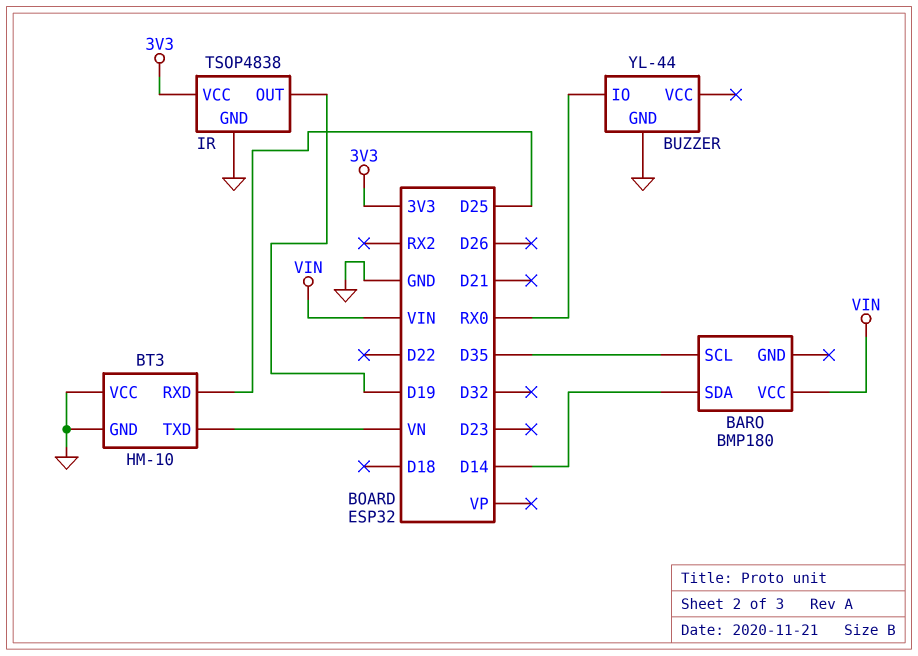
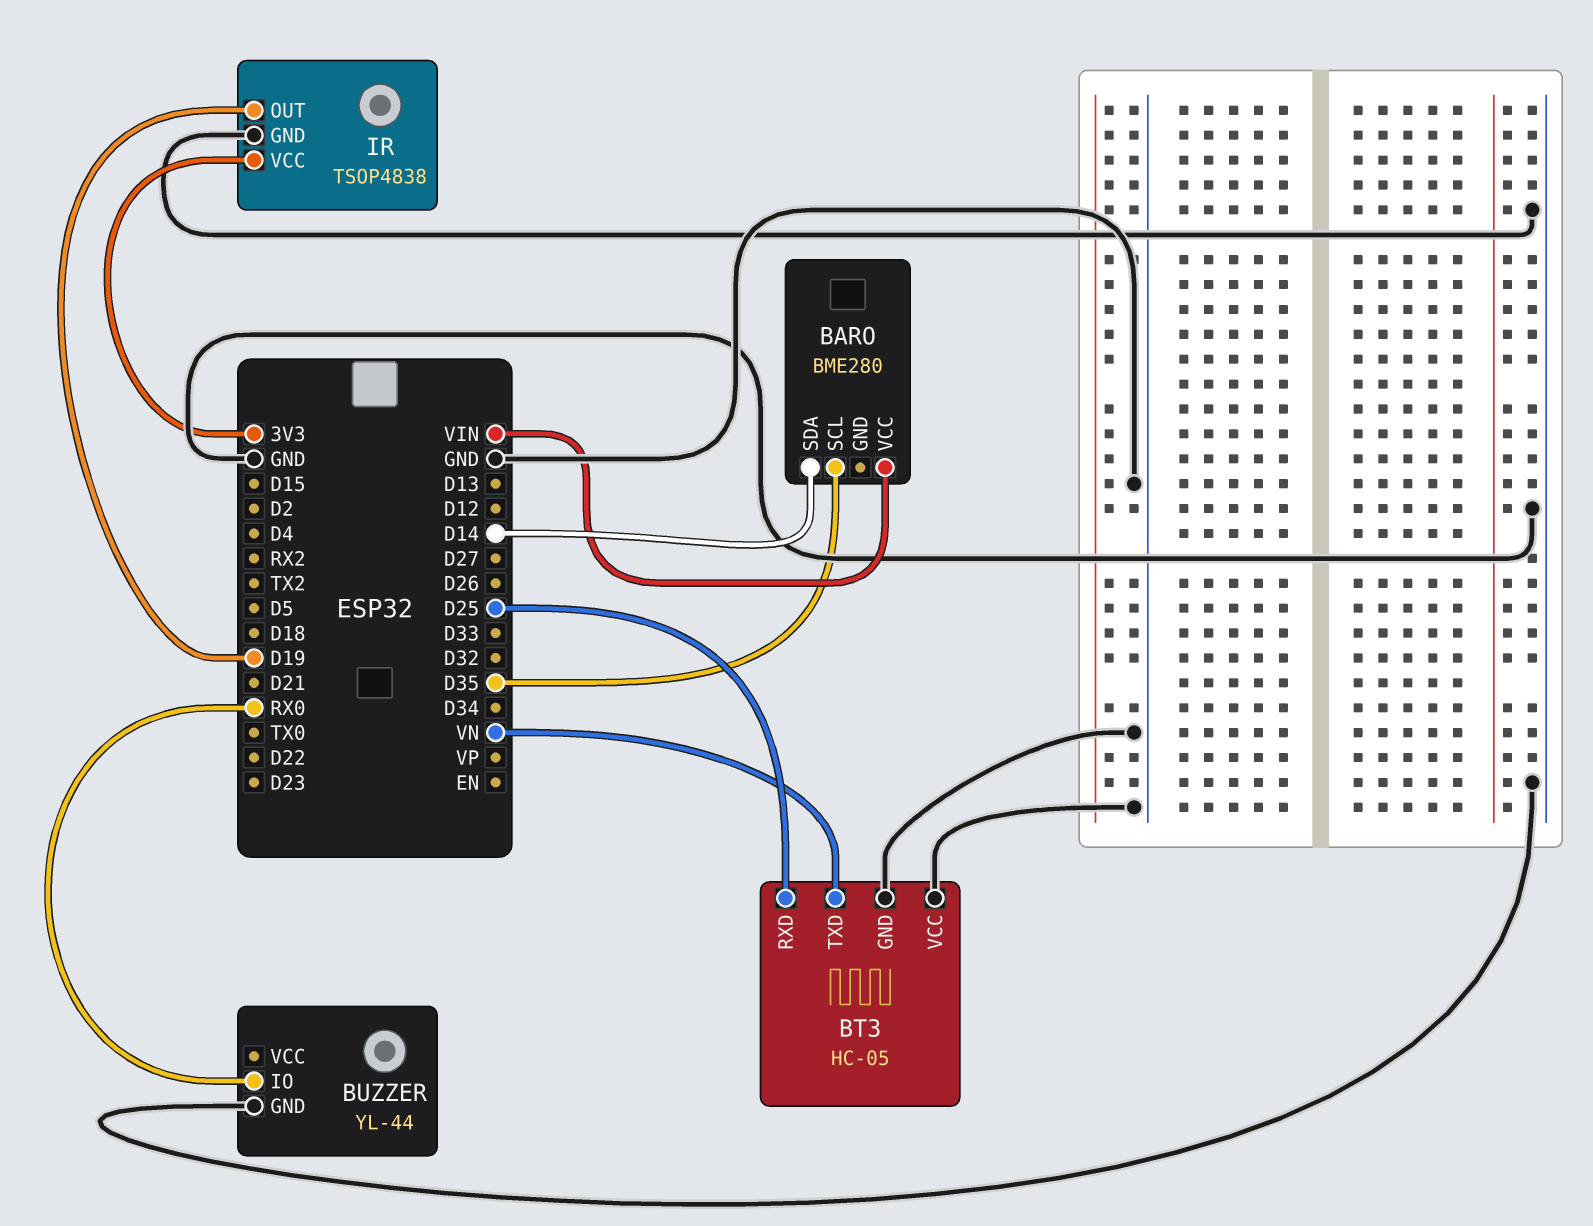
BARO: BMP180 -> BME280
BT3: HM-10 -> HC-05

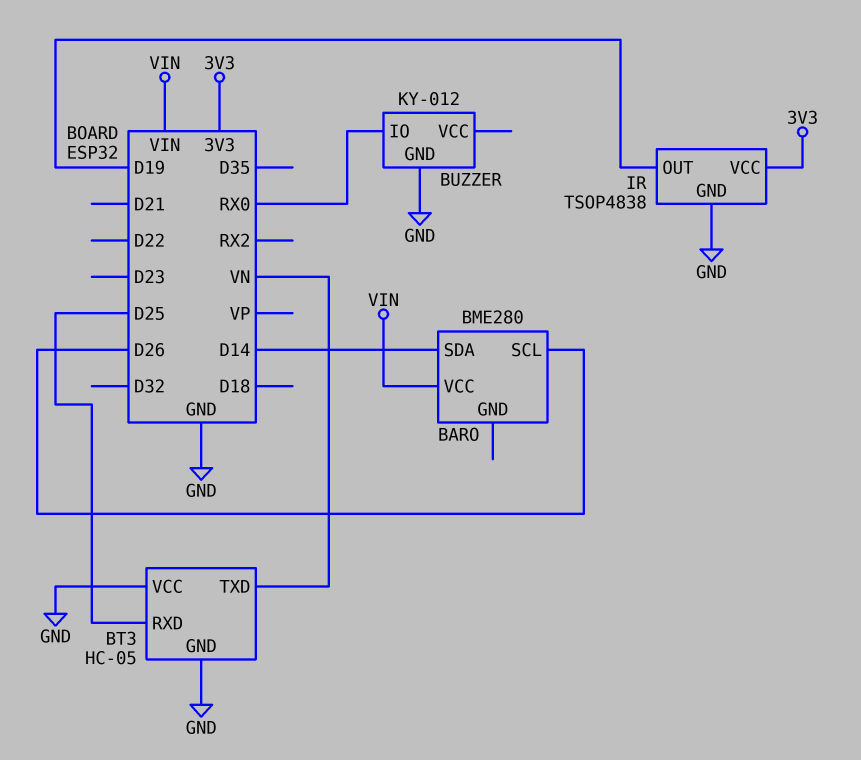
BARO pin SCL: D35 -> D26
BUZZER: YL-44 -> KY-012

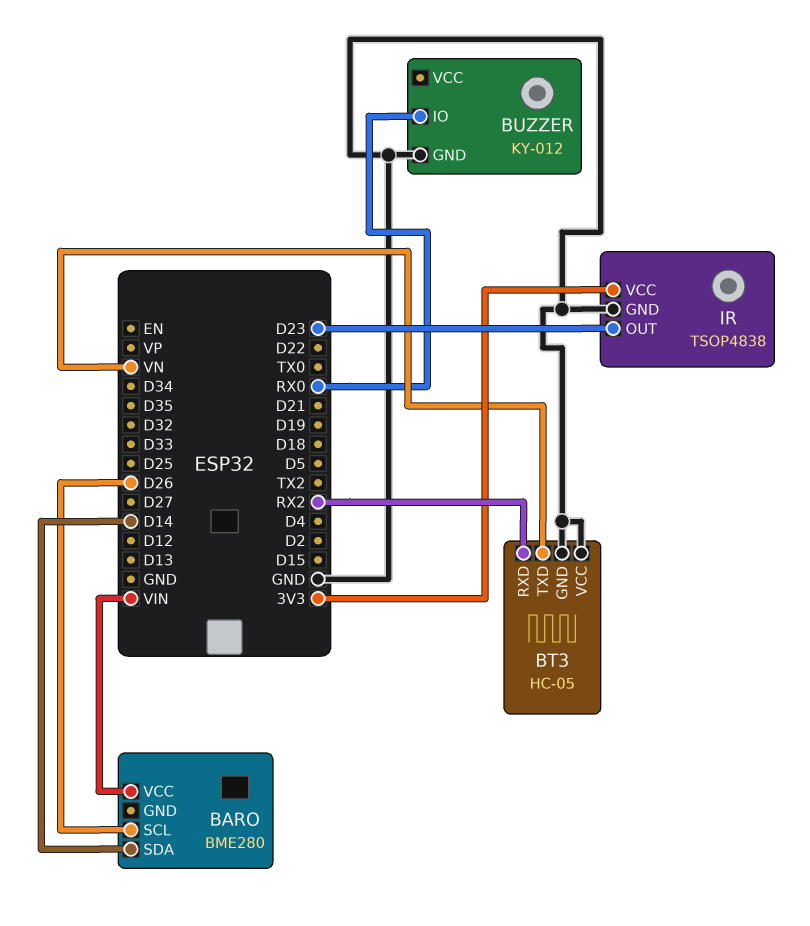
BT3 pin RXD: D25 -> RX2
IR pin OUT: D19 -> D23

